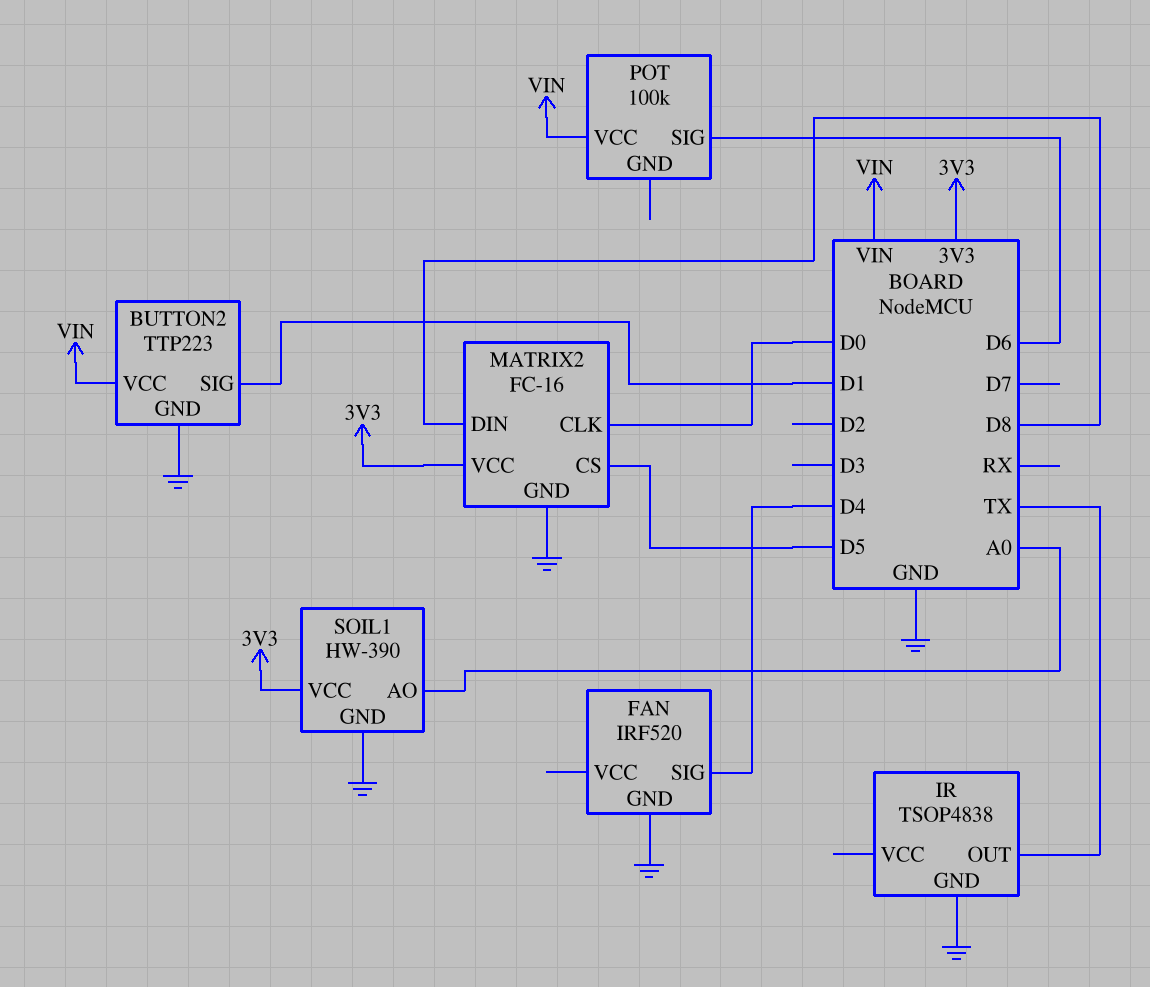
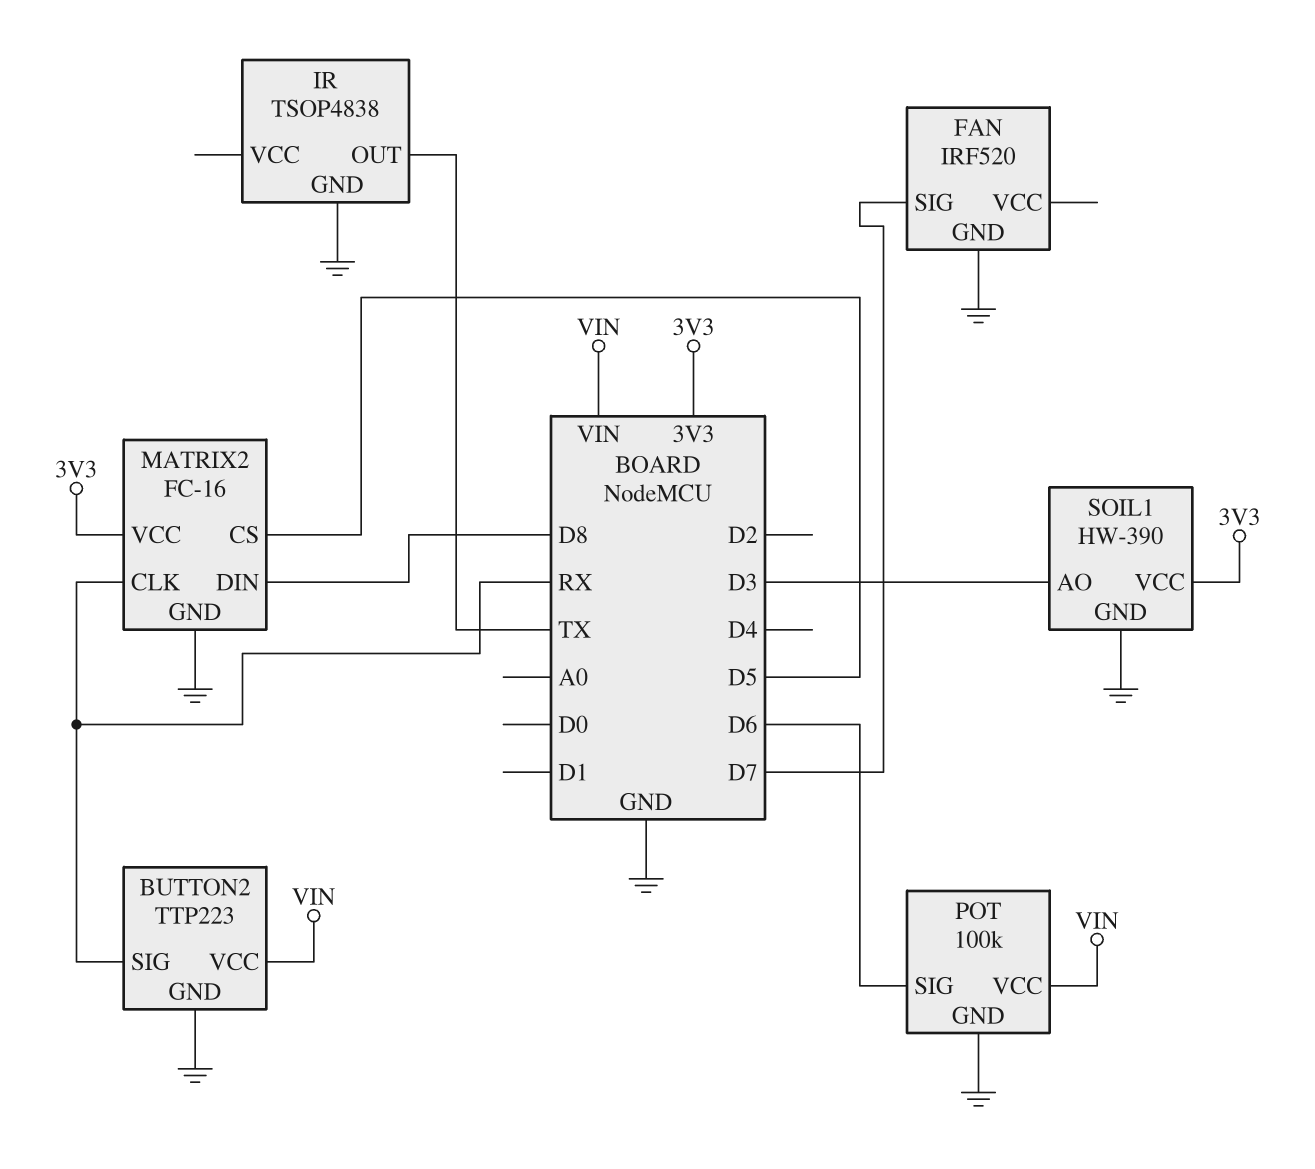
BUTTON2 pin SIG: D1 -> RX
FAN pin SIG: D4 -> D7
MATRIX2 pin CLK: D0 -> RX
POT pin GND: none -> GND
SOIL1 pin AO: A0 -> D3

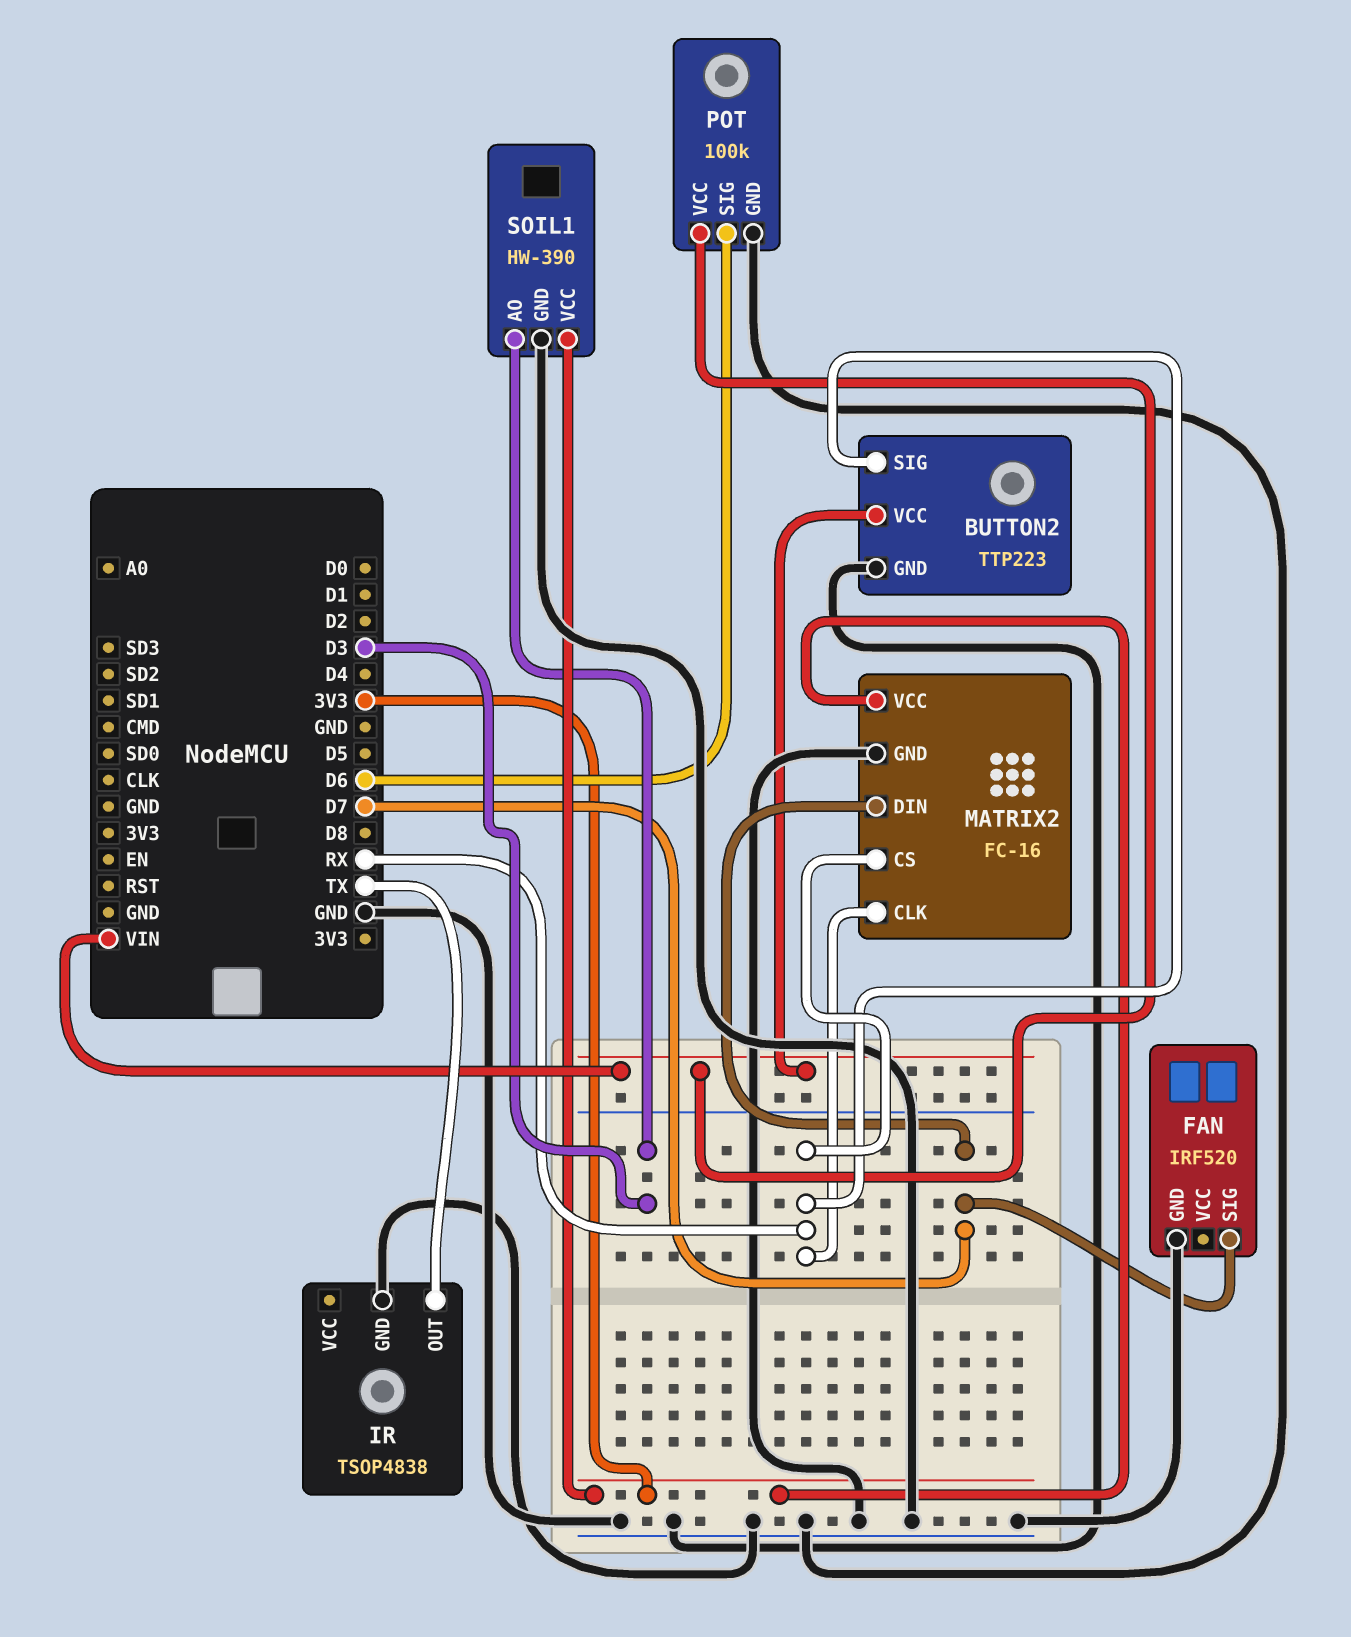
MATRIX2 pin CS: D5 -> RX
MATRIX2 pin DIN: D8 -> D7

